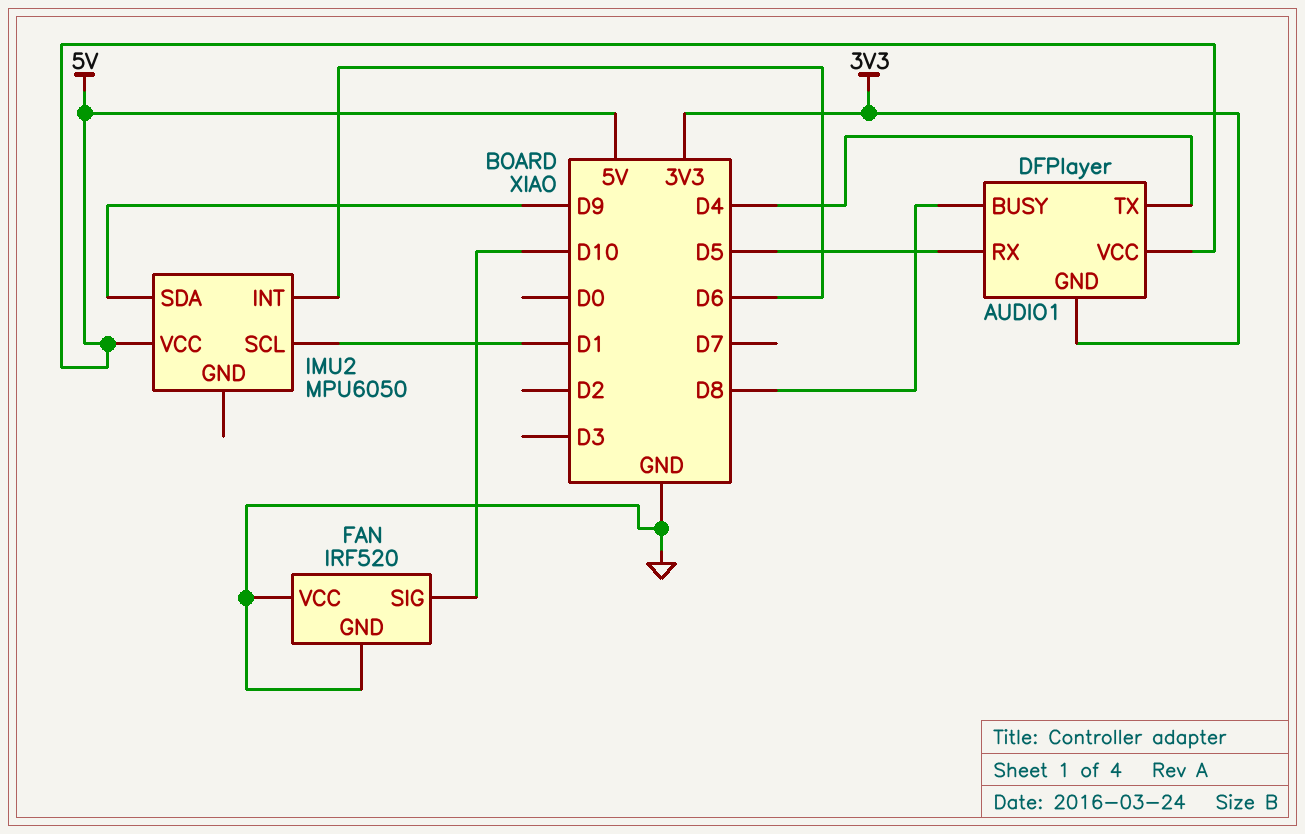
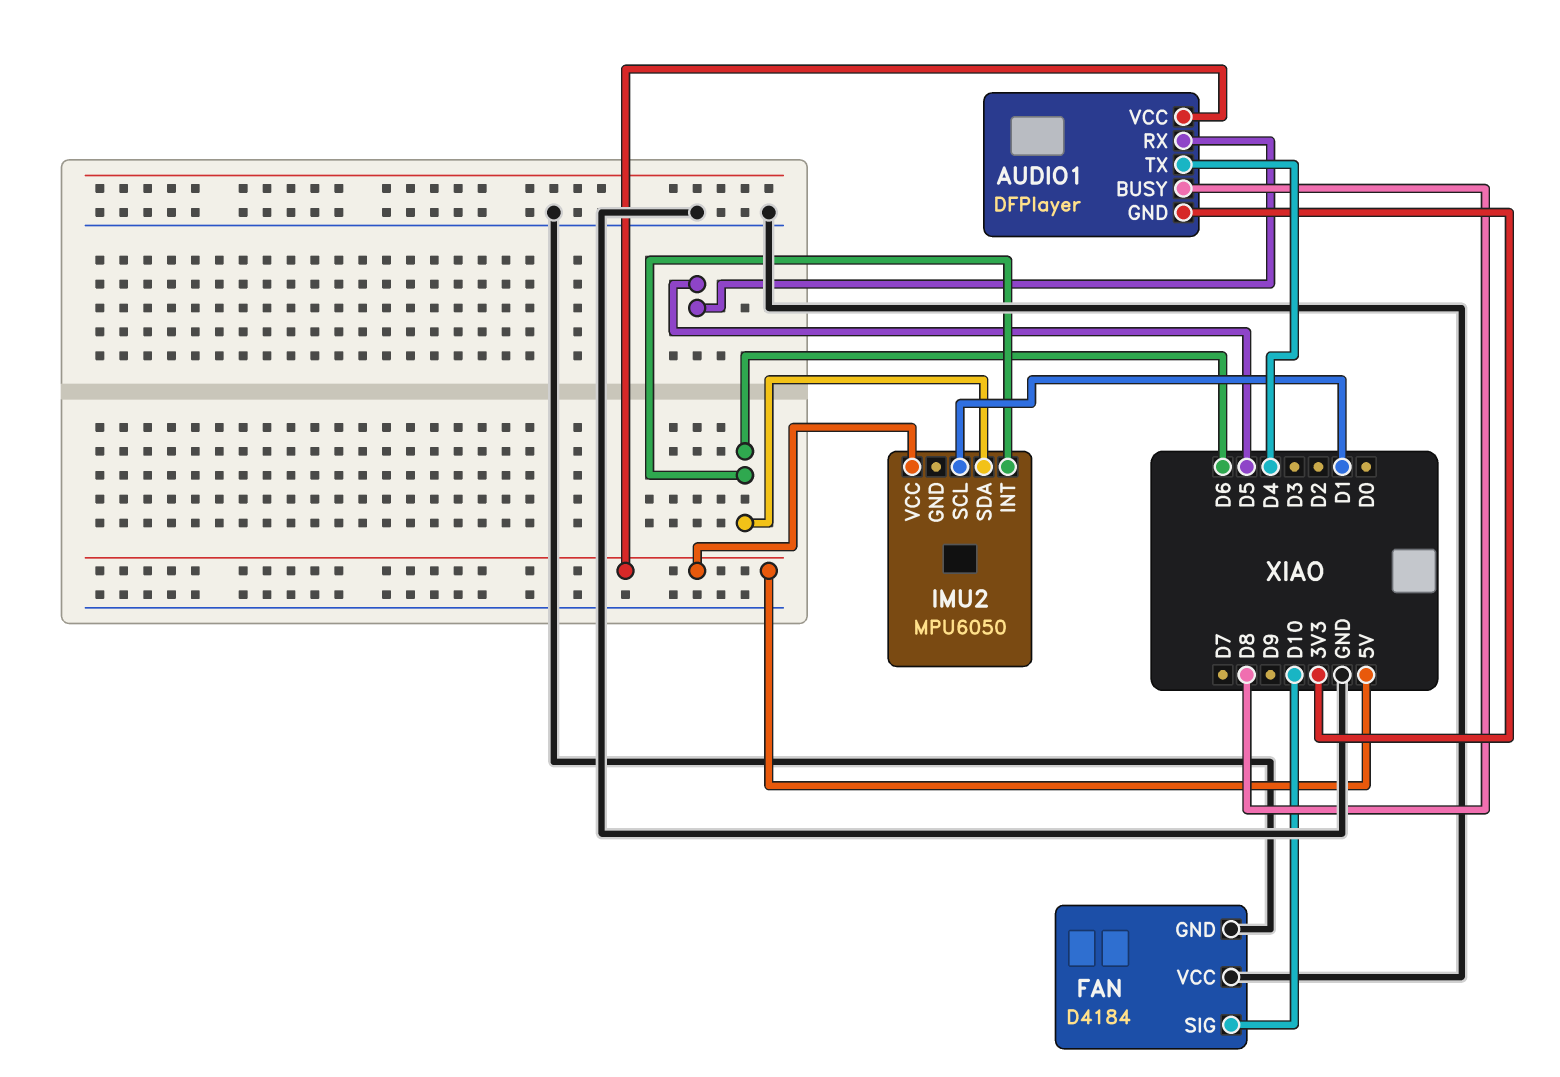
FAN: IRF520 -> D4184
IMU2 pin SDA: D9 -> D6

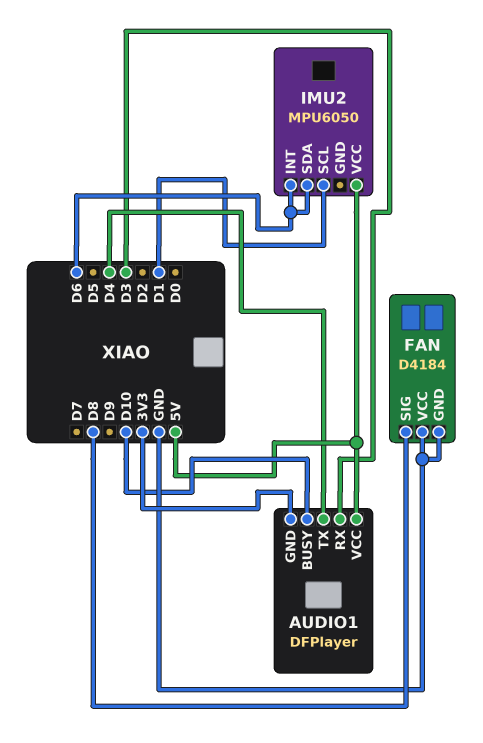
AUDIO1 pin BUSY: D8 -> D10
AUDIO1 pin RX: D5 -> D3
FAN pin SIG: D10 -> D8

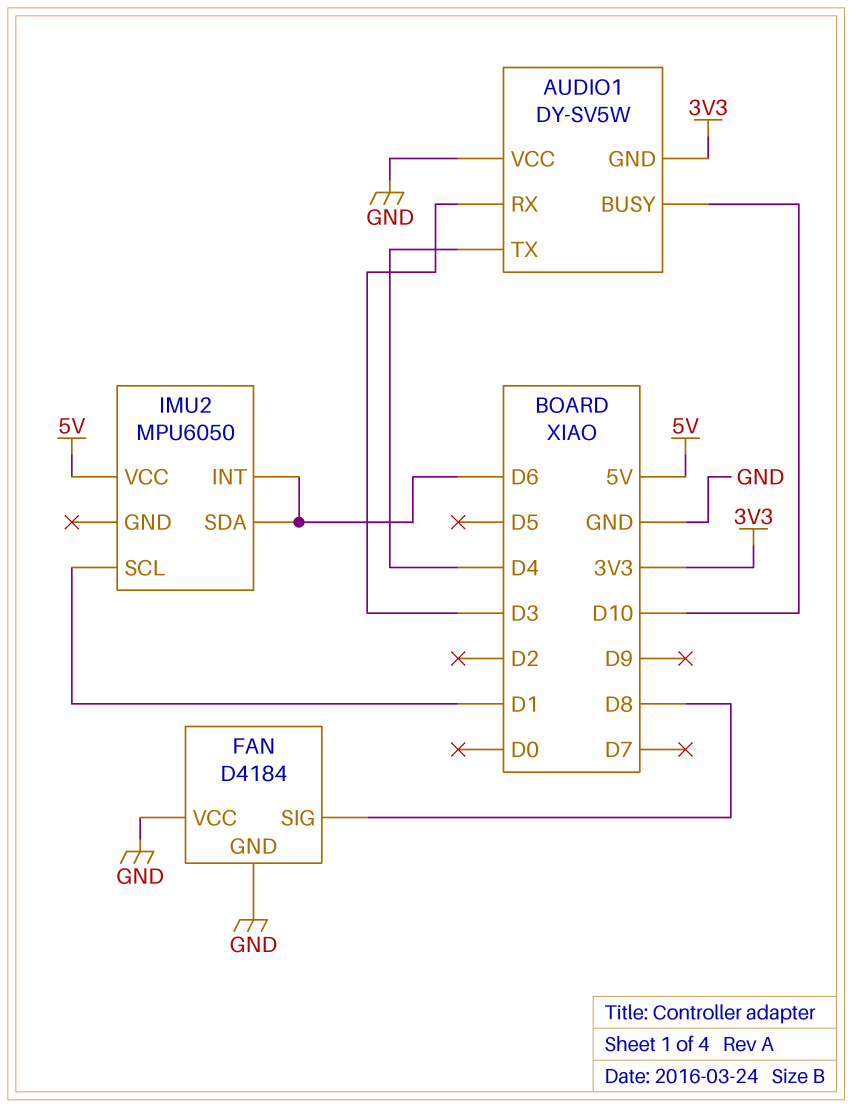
AUDIO1: DFPlayer -> DY-SV5W
AUDIO1 pin VCC: 5V -> GND

